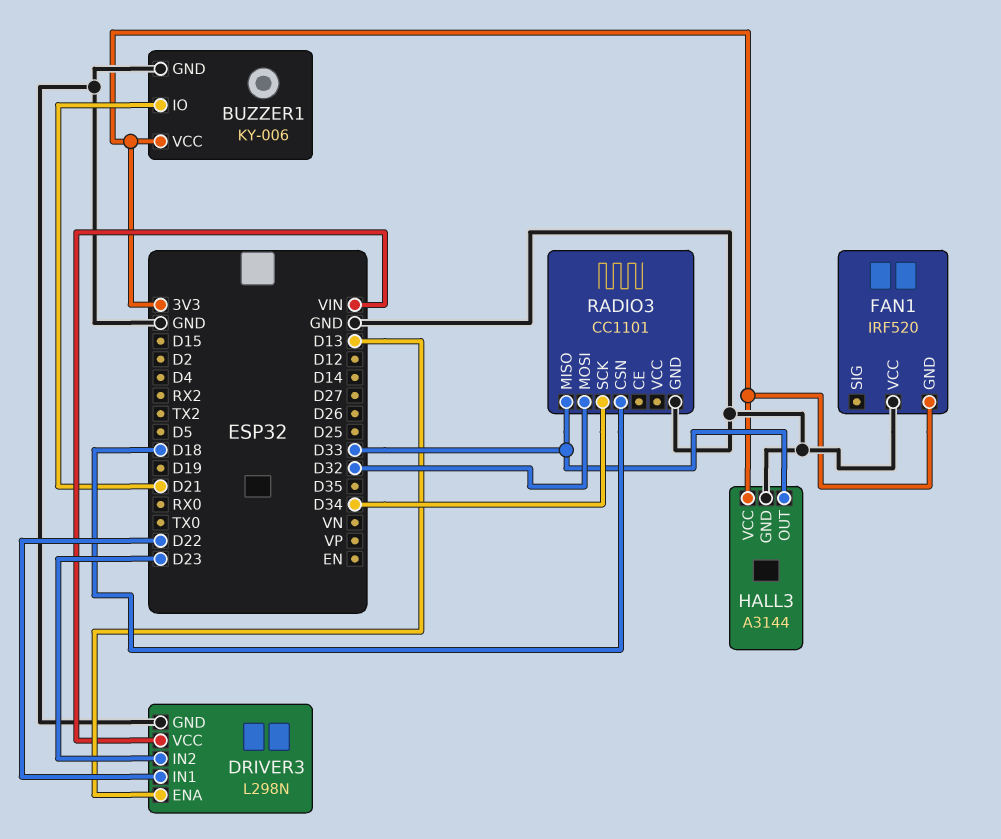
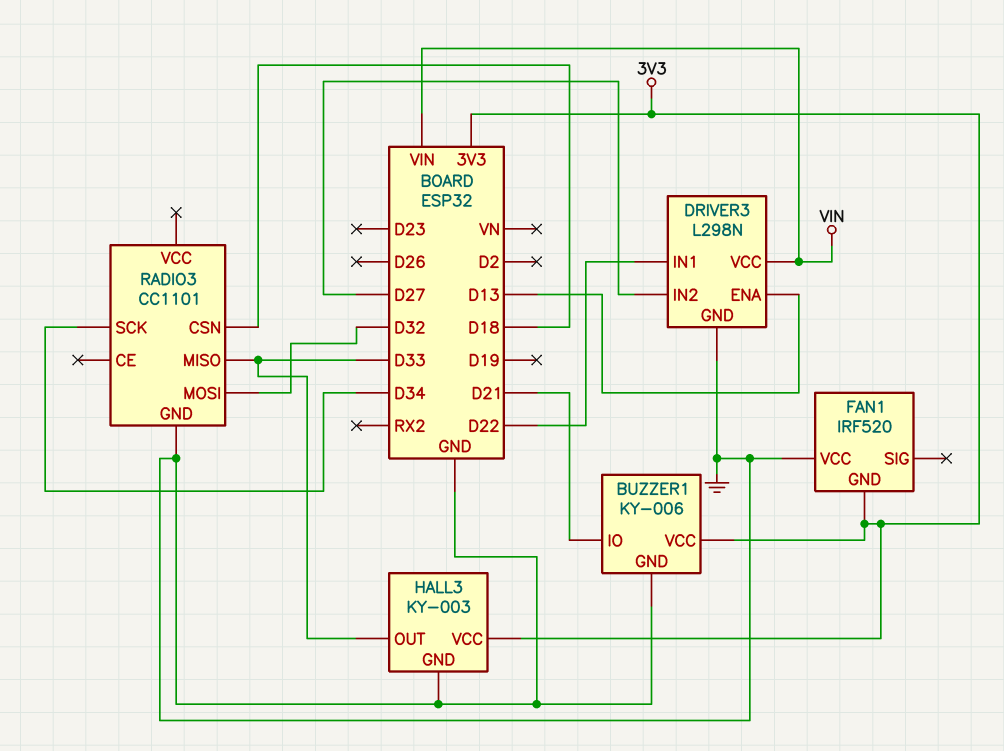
DRIVER3 pin IN2: D23 -> D27
HALL3: A3144 -> KY-003

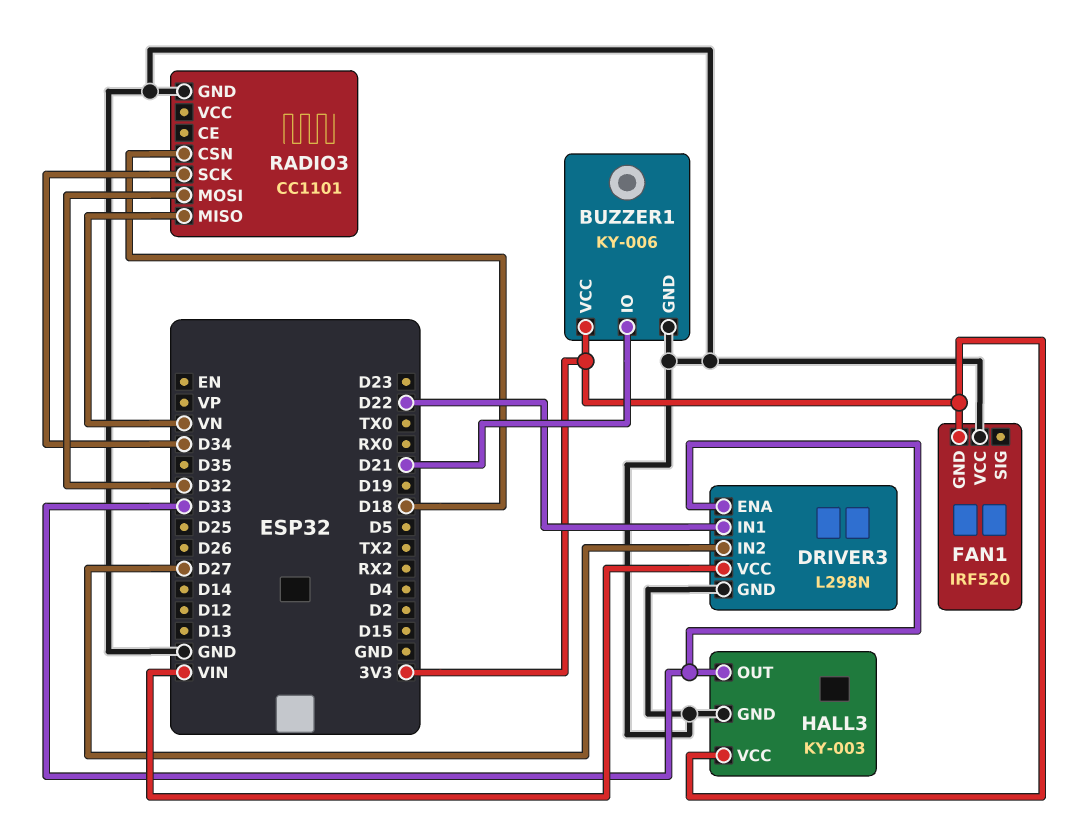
DRIVER3 pin ENA: D13 -> D33
RADIO3 pin MISO: D33 -> VN

